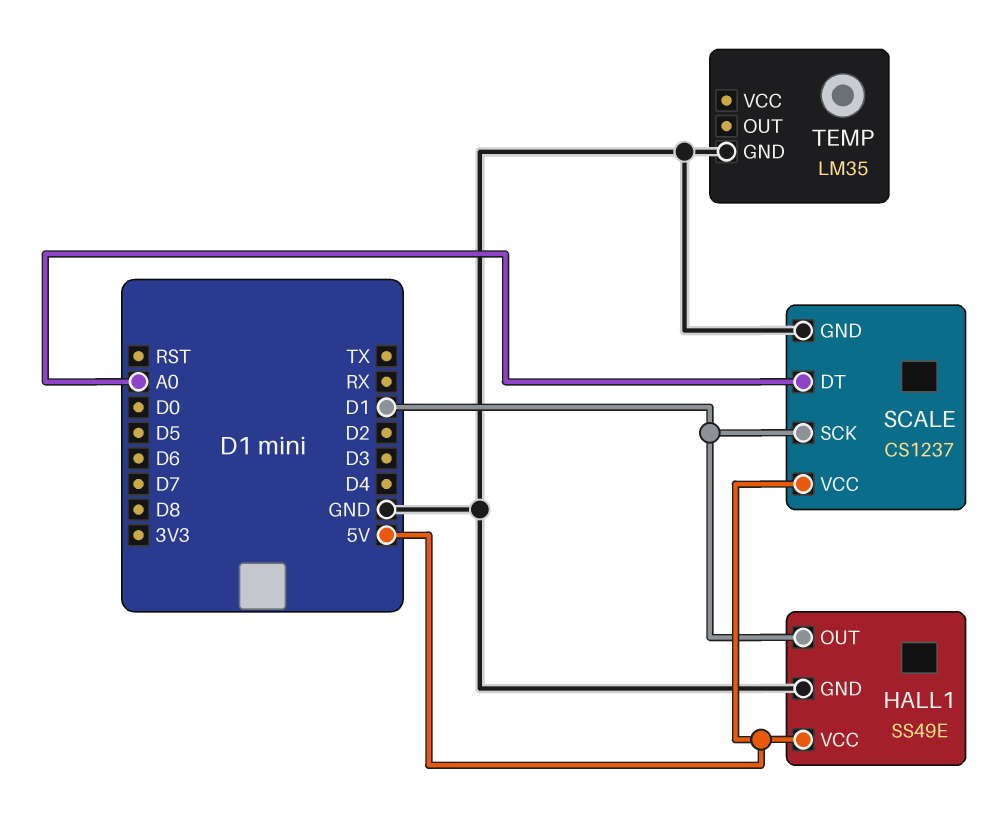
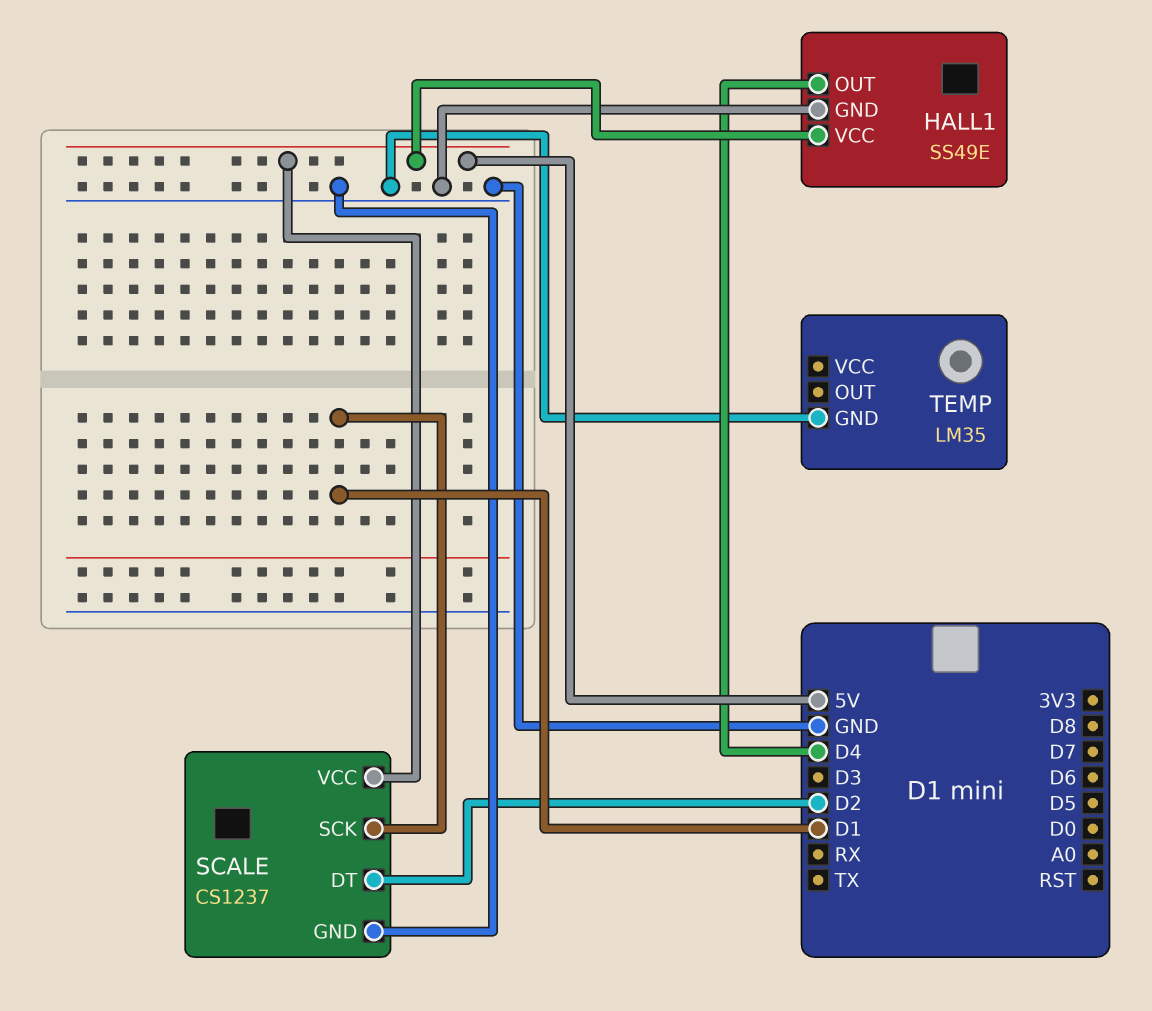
HALL1 pin OUT: D1 -> D4
SCALE pin DT: A0 -> D2

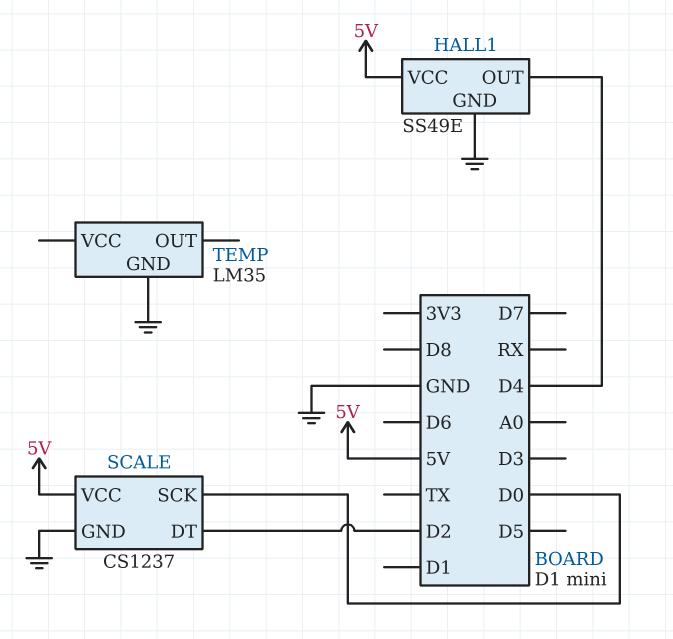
SCALE pin SCK: D1 -> D0

